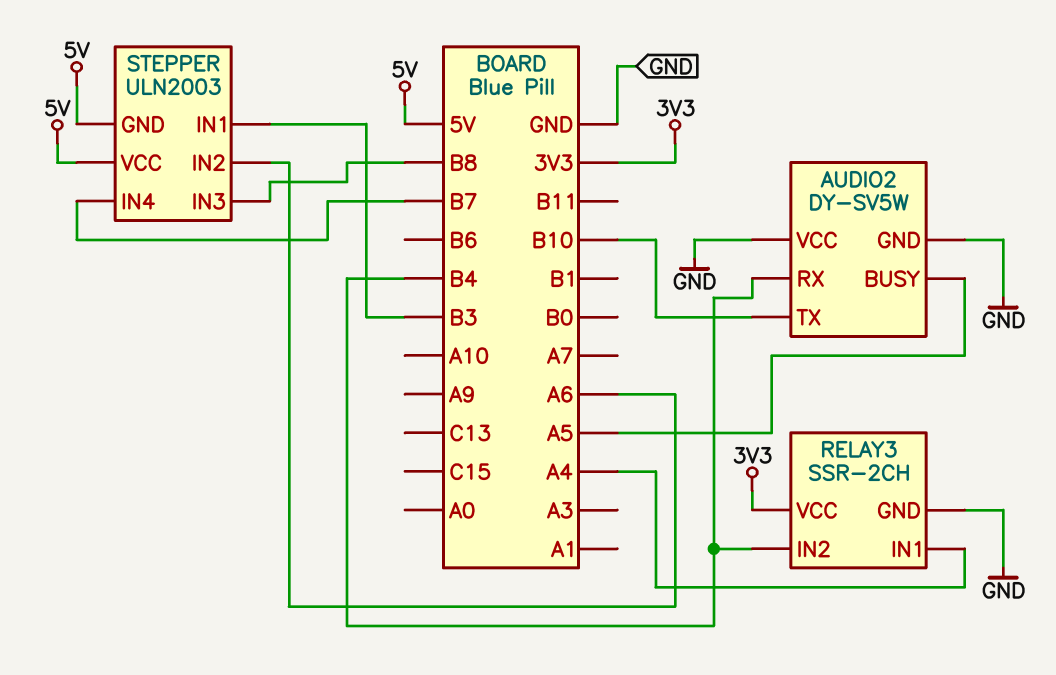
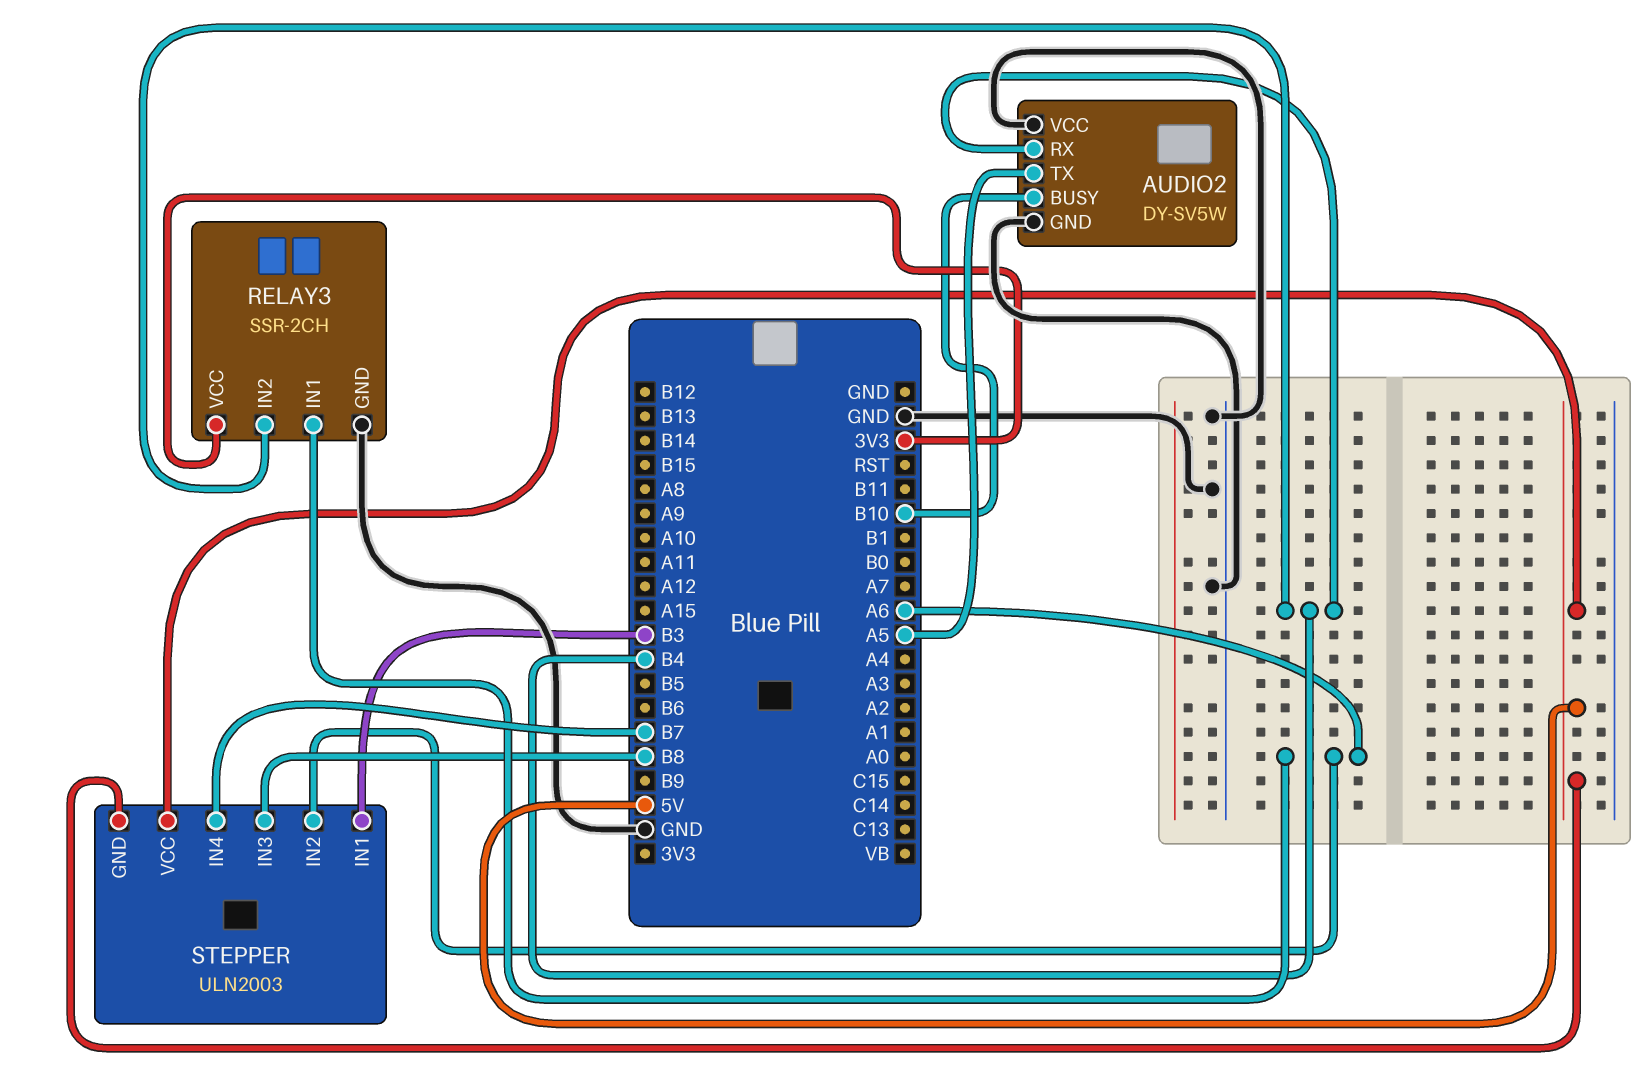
AUDIO2 pin BUSY: A5 -> B10
AUDIO2 pin TX: B10 -> A5
RELAY3 pin IN1: A4 -> A6

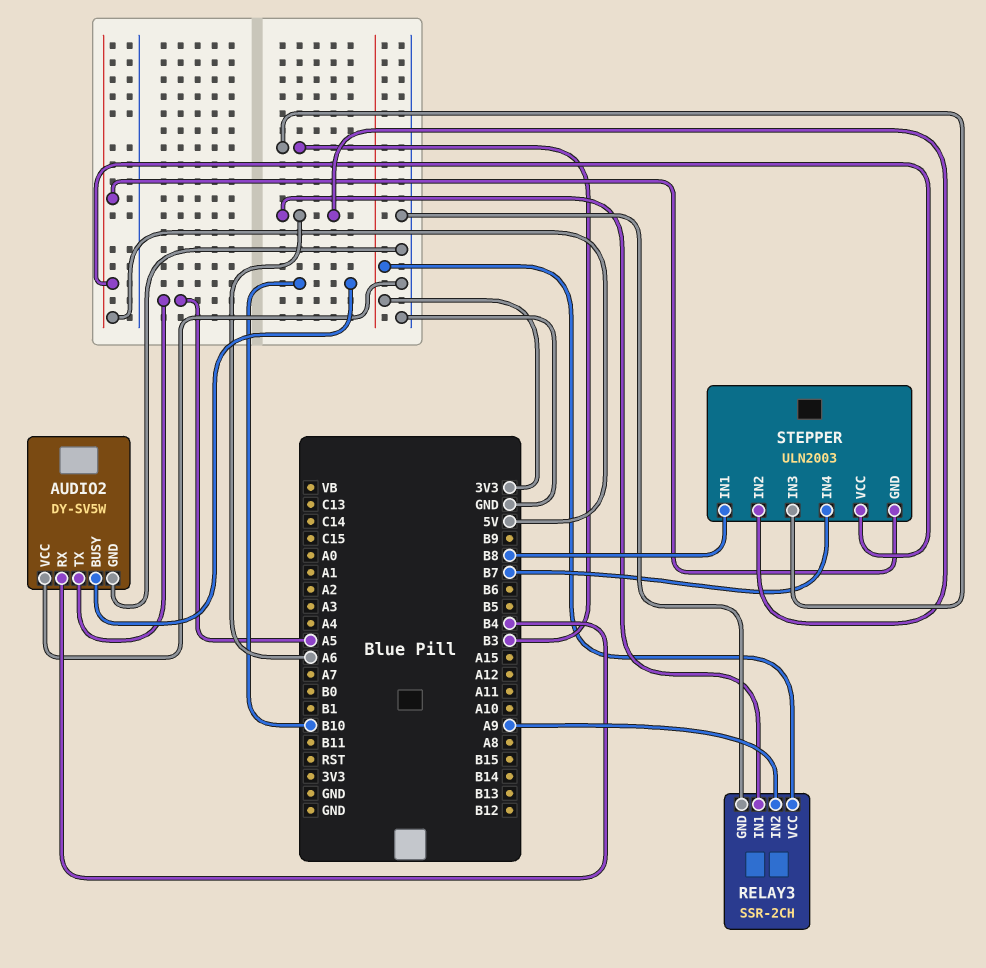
RELAY3 pin IN2: B4 -> A9
STEPPER pin IN1: B3 -> B8
STEPPER pin IN3: B8 -> B3

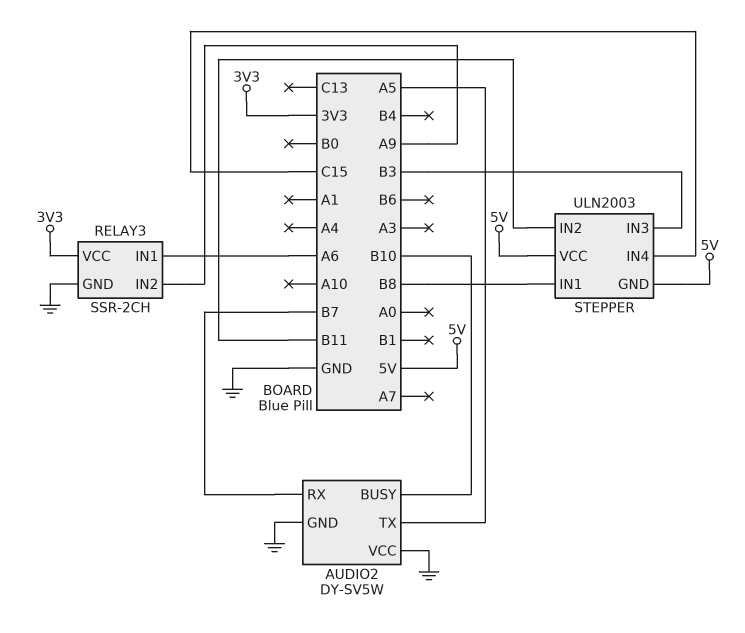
AUDIO2 pin RX: B4 -> B7
STEPPER pin IN2: A6 -> B11
STEPPER pin IN4: B7 -> C15

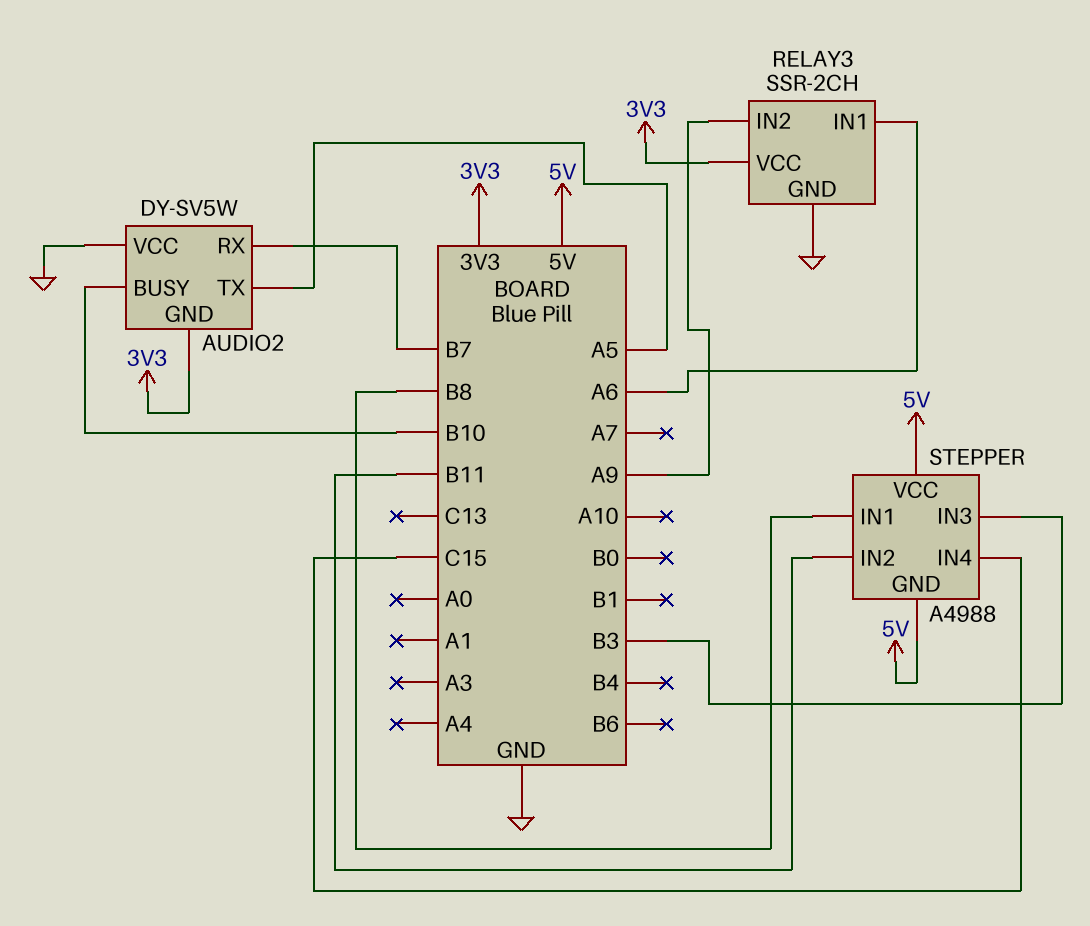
AUDIO2 pin GND: GND -> 3V3
STEPPER: ULN2003 -> A4988

